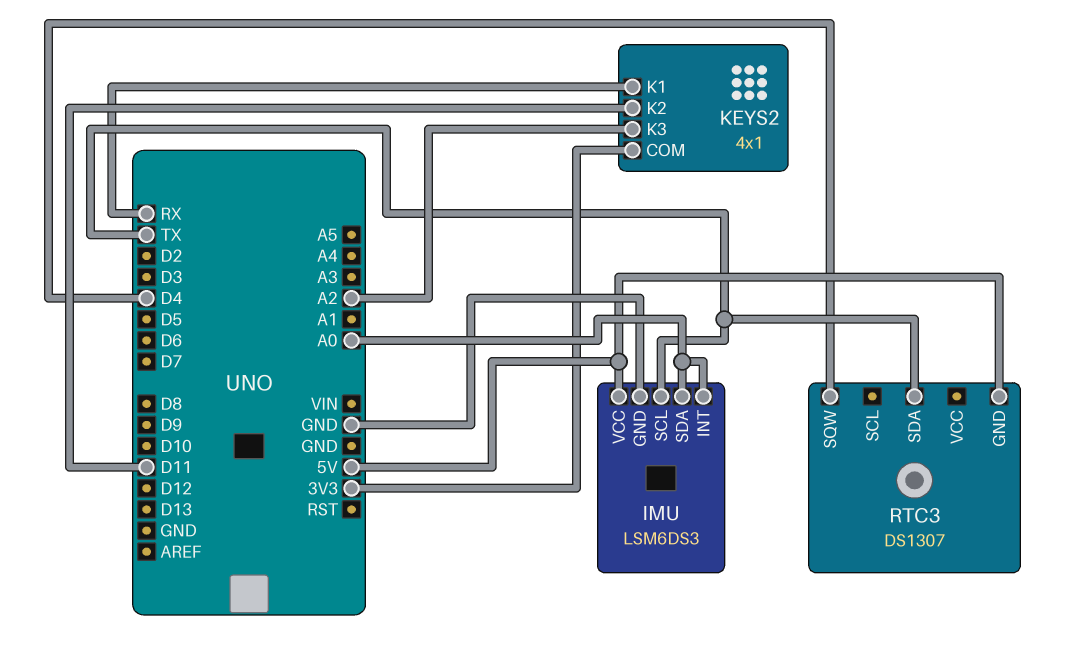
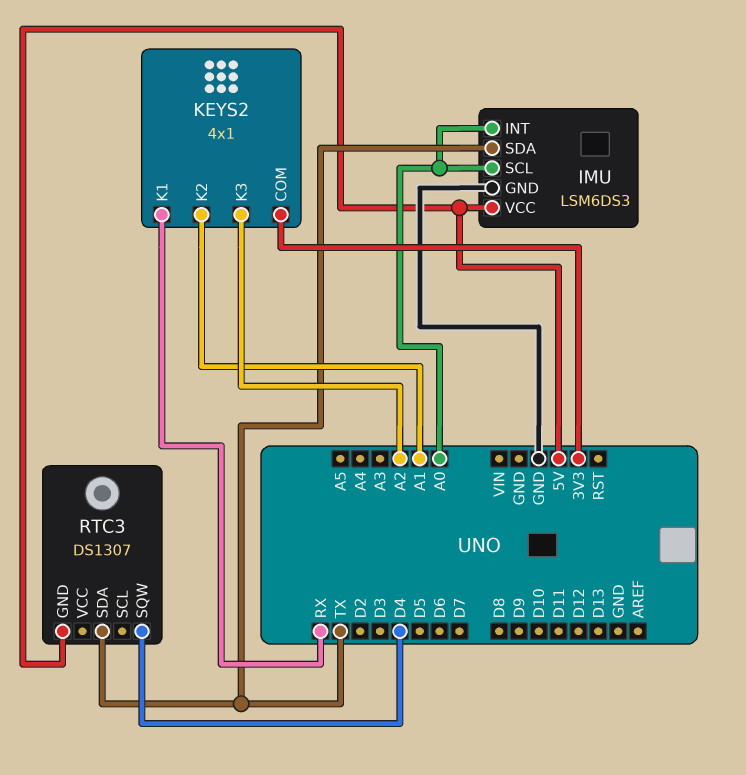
IMU pin SCL: TX -> A0
IMU pin SDA: A0 -> TX
KEYS2 pin K2: D11 -> A1

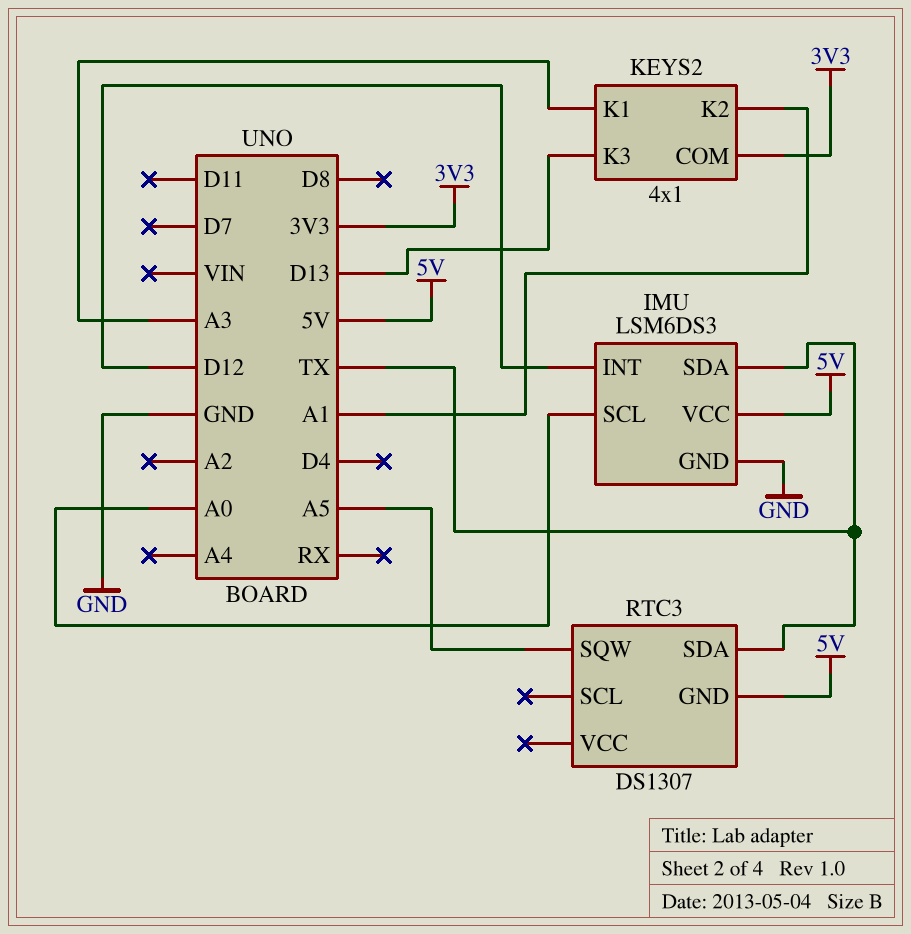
IMU pin INT: A0 -> D12
KEYS2 pin K1: RX -> A3
KEYS2 pin K3: A2 -> D13
RTC3 pin SQW: D4 -> A5

